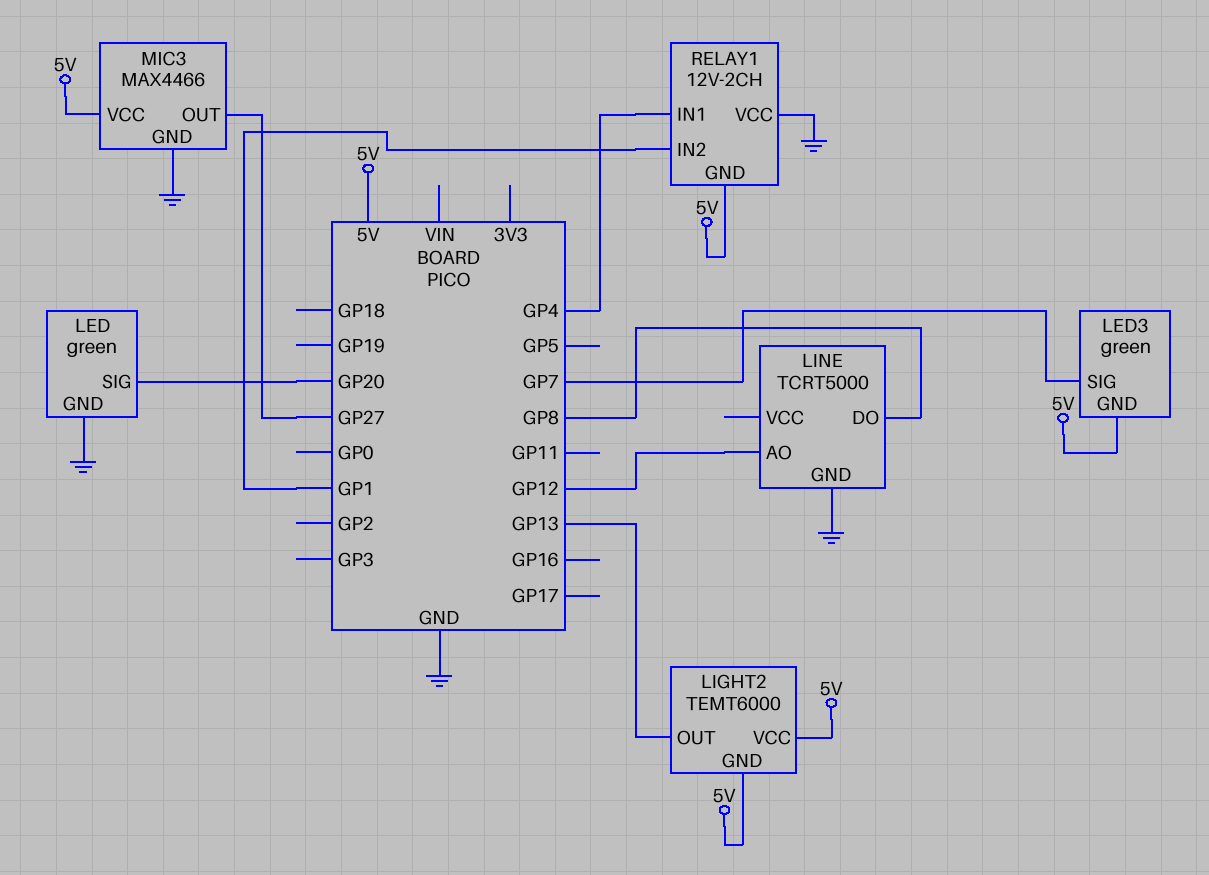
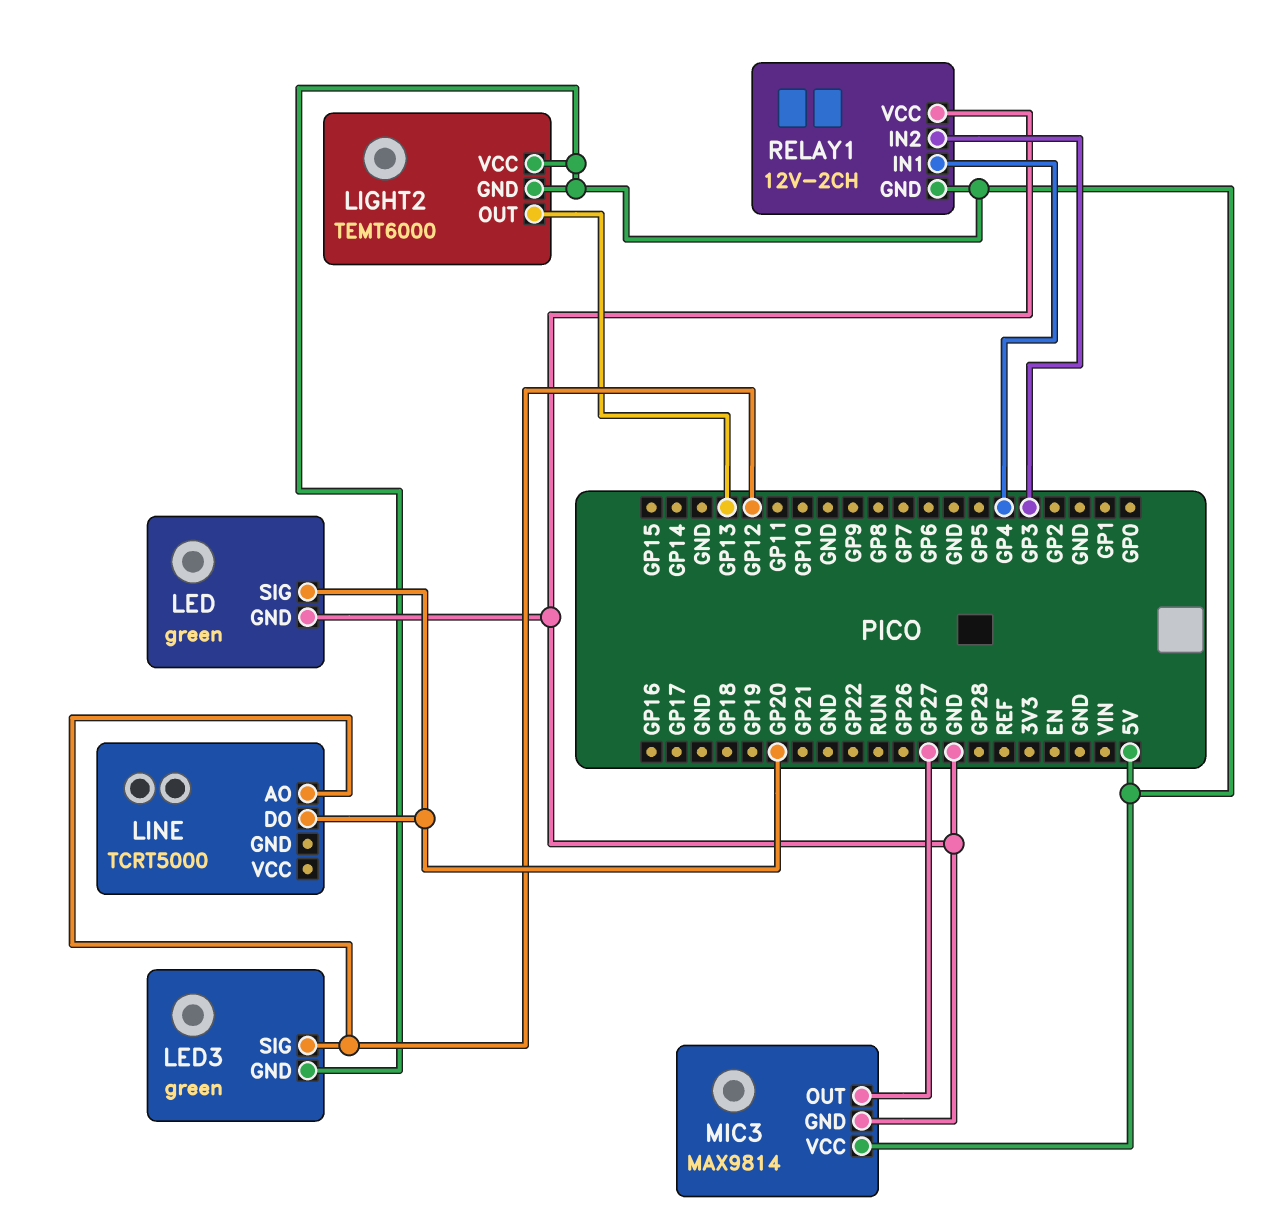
LED3 pin SIG: GP7 -> GP12
LINE pin DO: GP8 -> GP20
LINE pin GND: GND -> none
MIC3: MAX4466 -> MAX9814
RELAY1 pin IN2: GP1 -> GP3

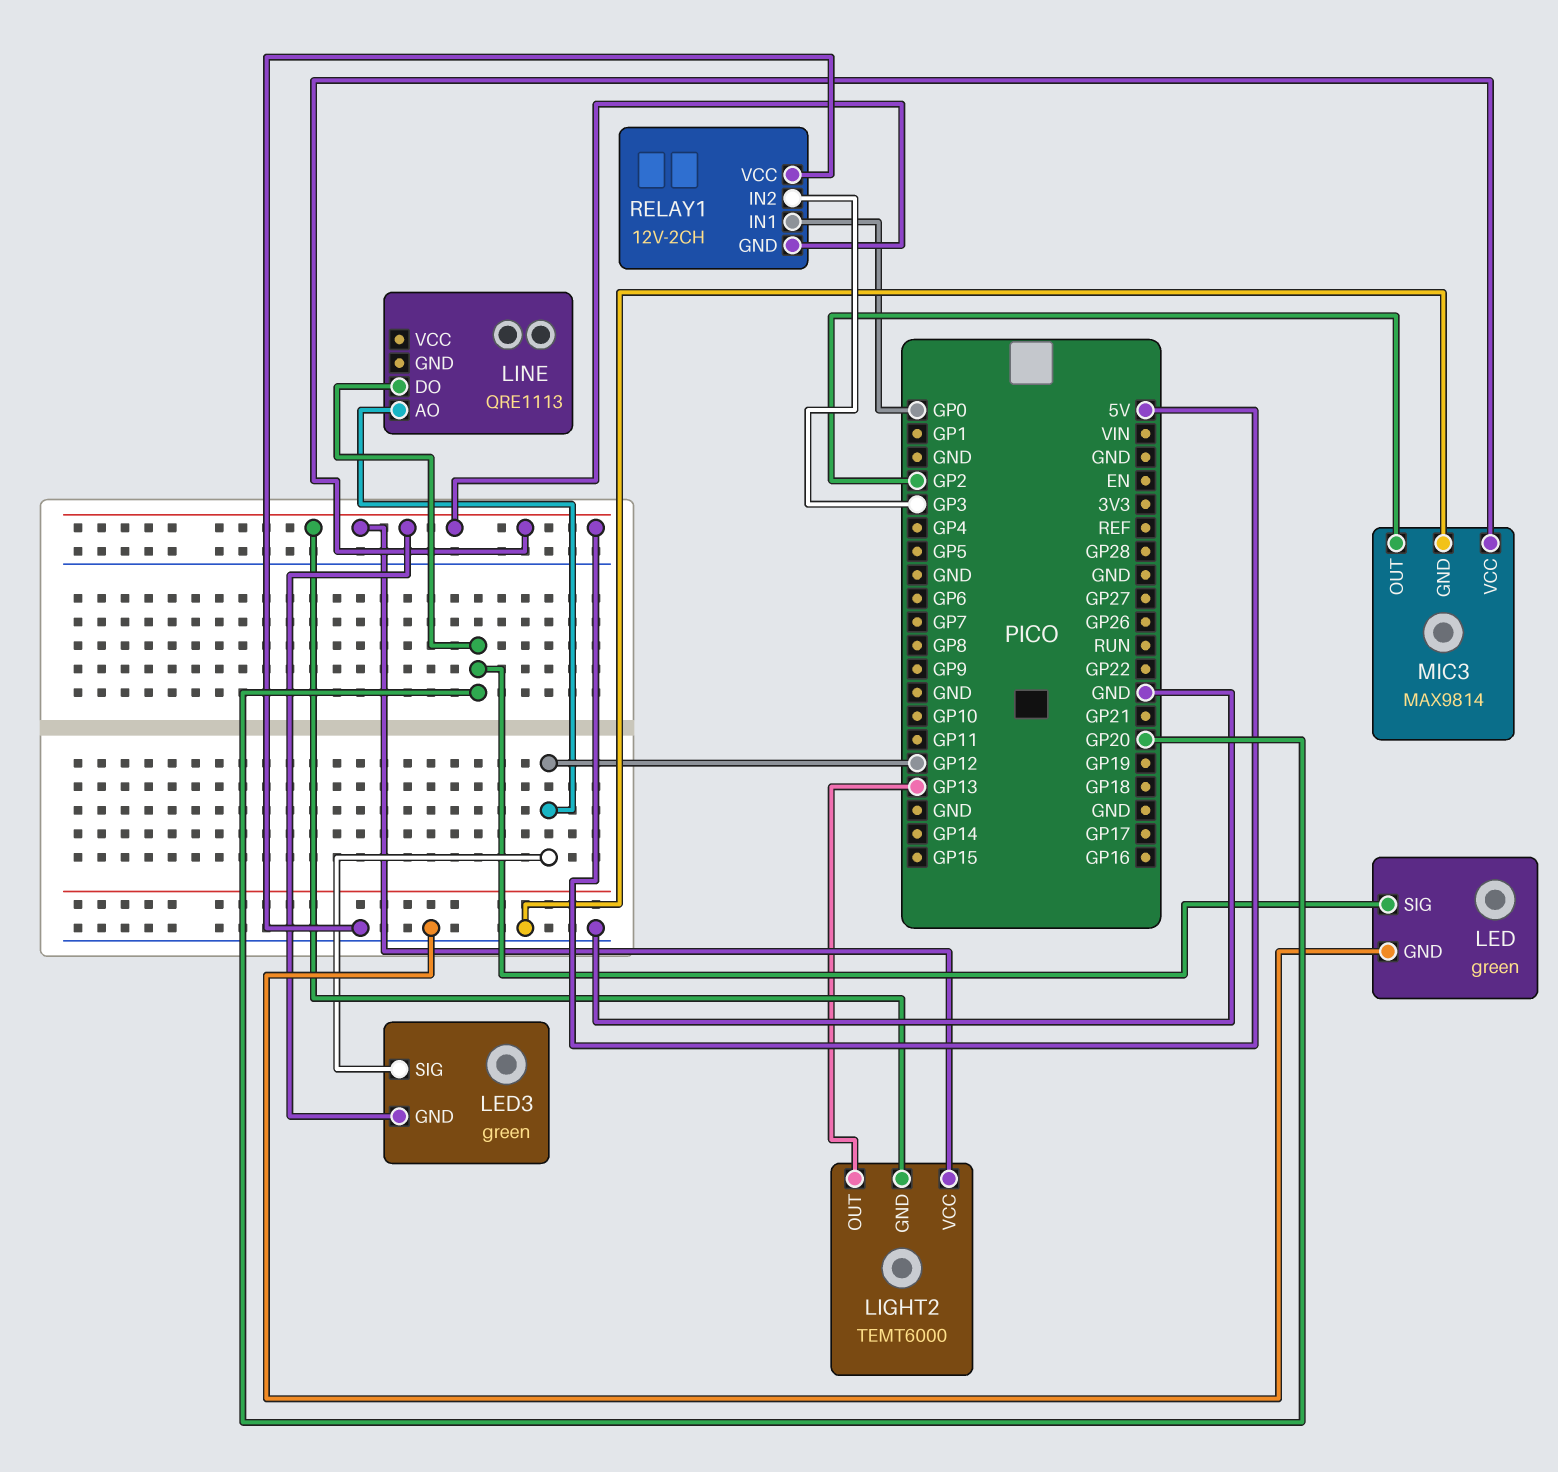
LINE: TCRT5000 -> QRE1113
MIC3 pin OUT: GP27 -> GP2
RELAY1 pin IN1: GP4 -> GP0

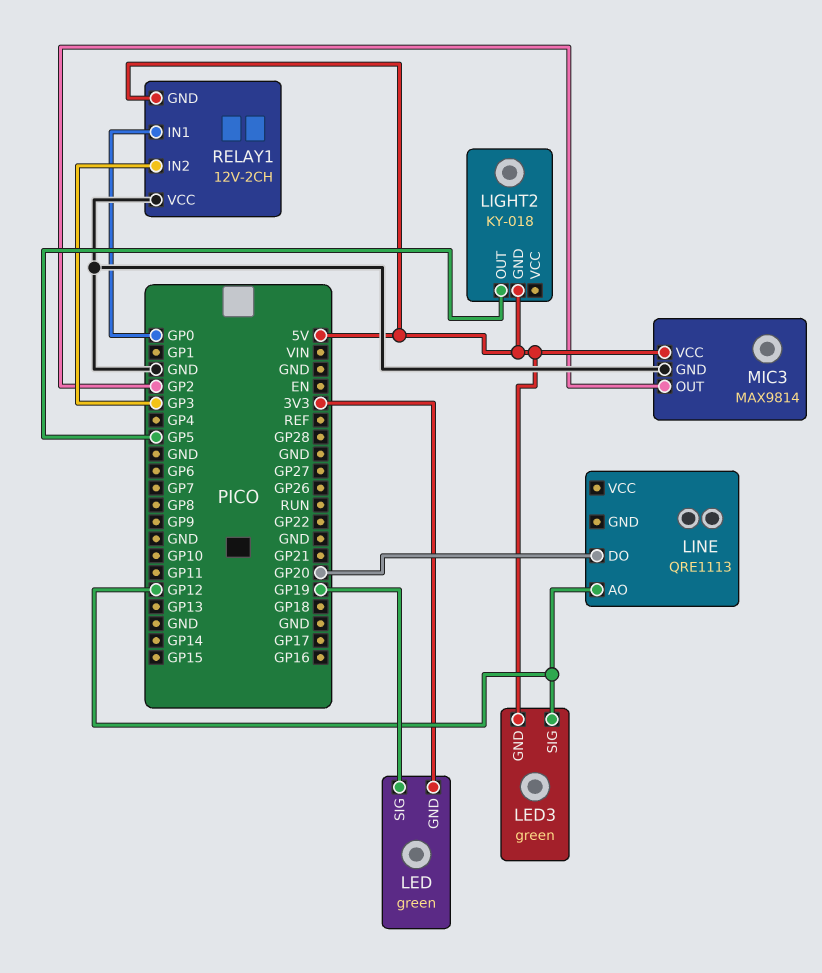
LED pin GND: GND -> 3V3
LED pin SIG: GP20 -> GP19
LIGHT2: TEMT6000 -> KY-018
LIGHT2 pin OUT: GP13 -> GP5
LIGHT2 pin VCC: 5V -> none

